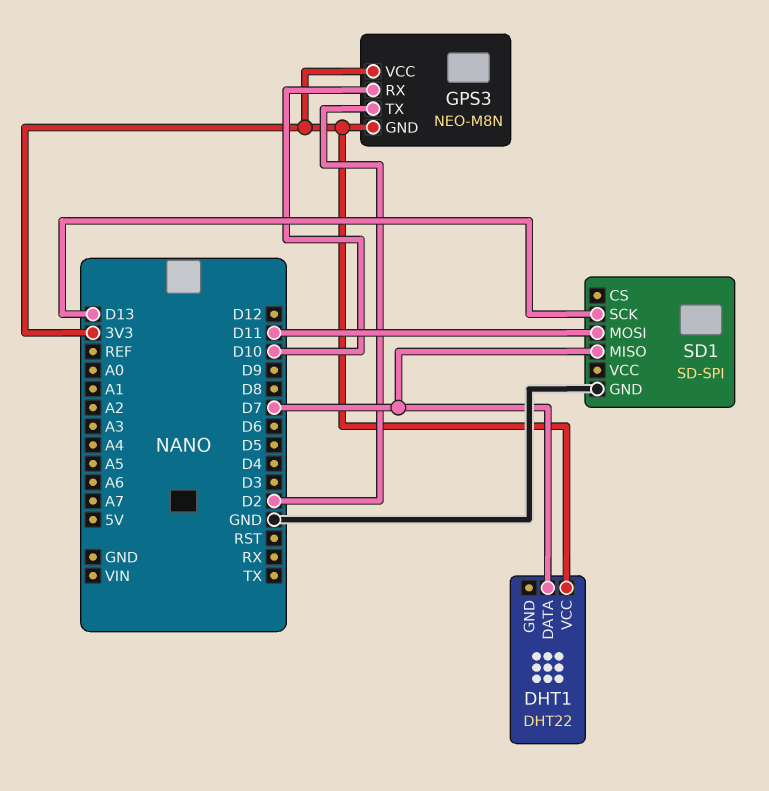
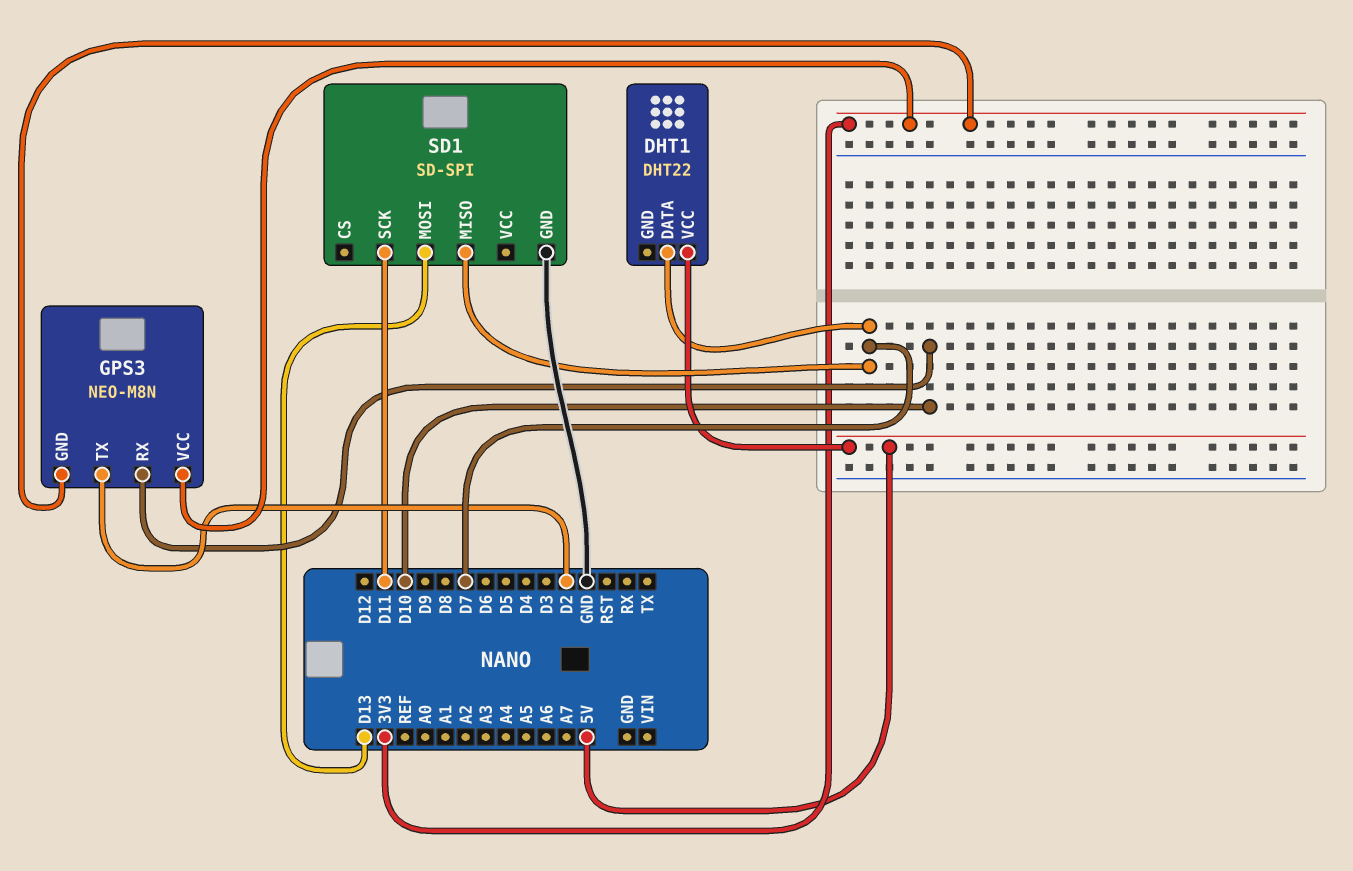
DHT1 pin VCC: 3V3 -> 5V
SD1 pin MOSI: D11 -> D13
SD1 pin SCK: D13 -> D11

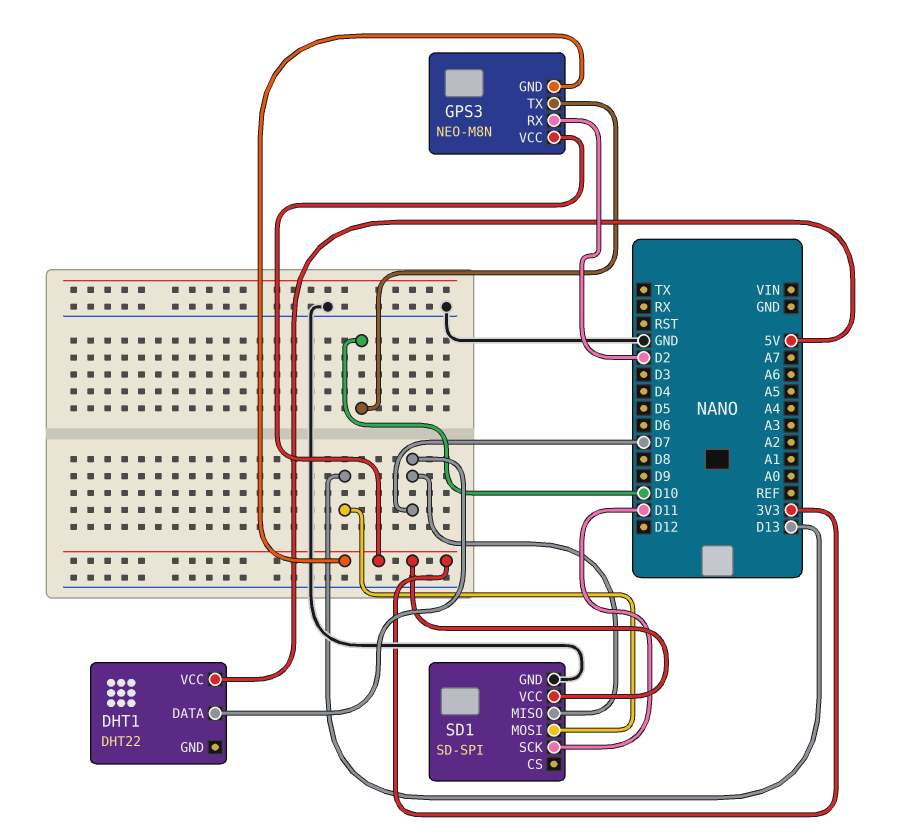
GPS3 pin RX: D10 -> D2
GPS3 pin TX: D2 -> D10
SD1 pin VCC: none -> 3V3

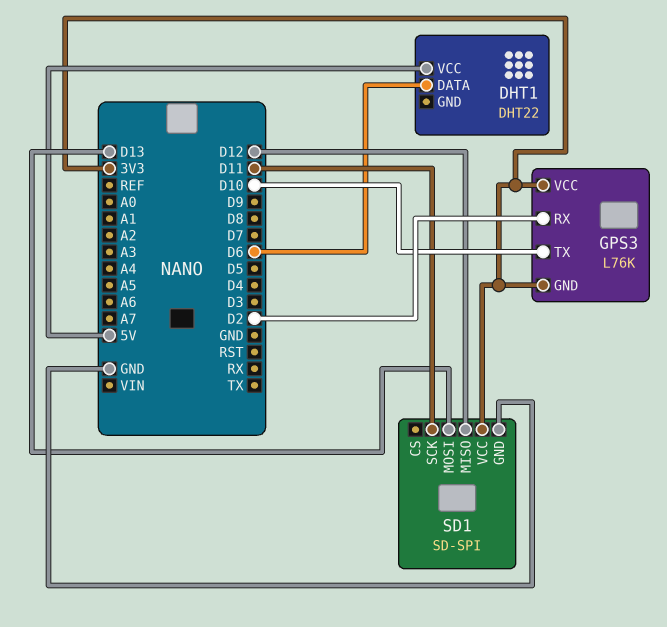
DHT1 pin DATA: D7 -> D6
GPS3: NEO-M8N -> L76K
SD1 pin MISO: D7 -> D12

